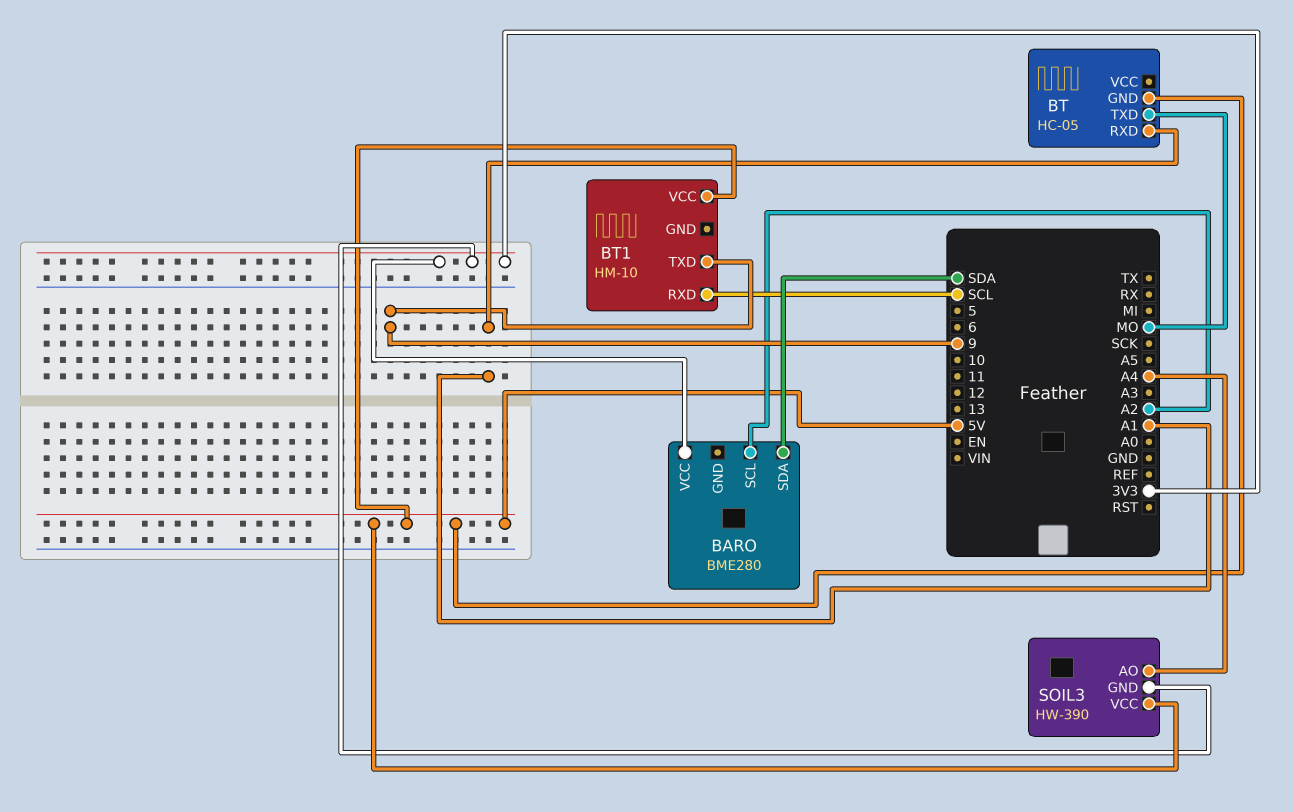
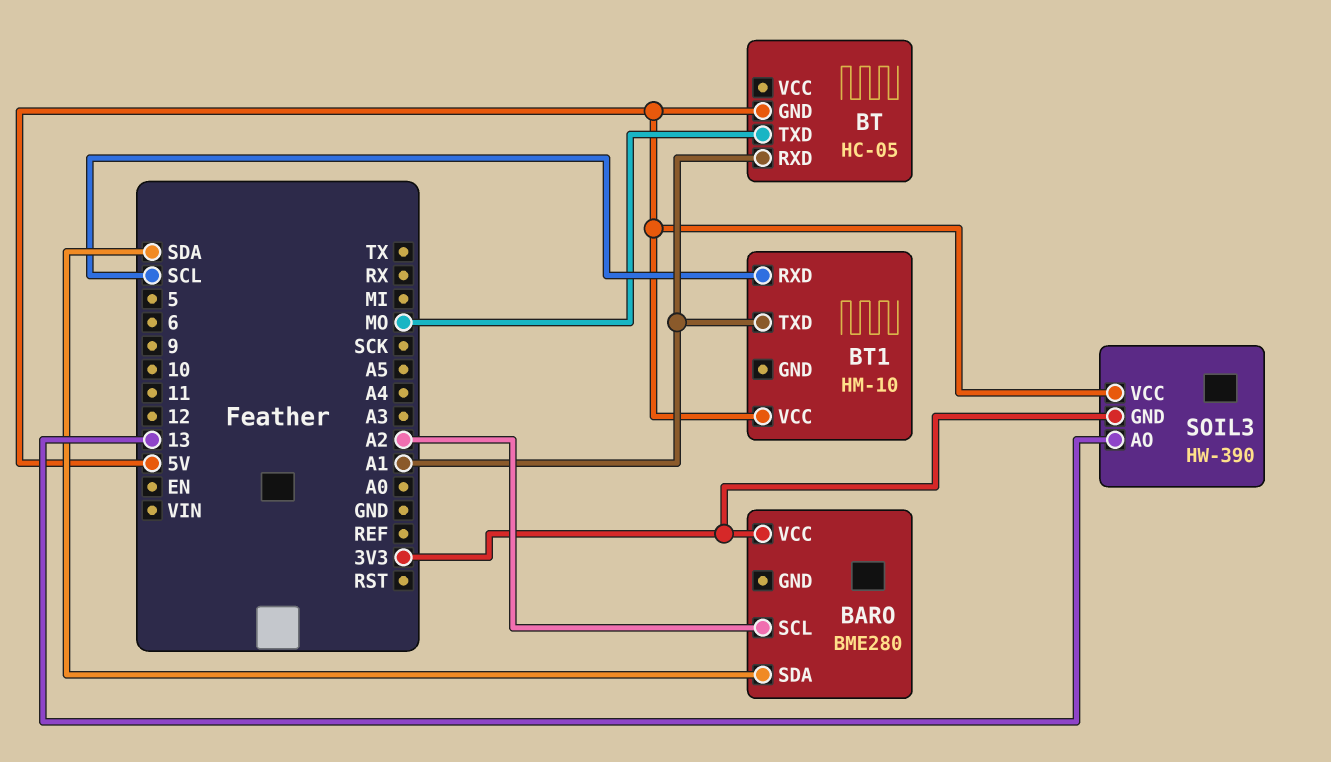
BT1 pin TXD: 9 -> A1
SOIL3 pin AO: A4 -> 13

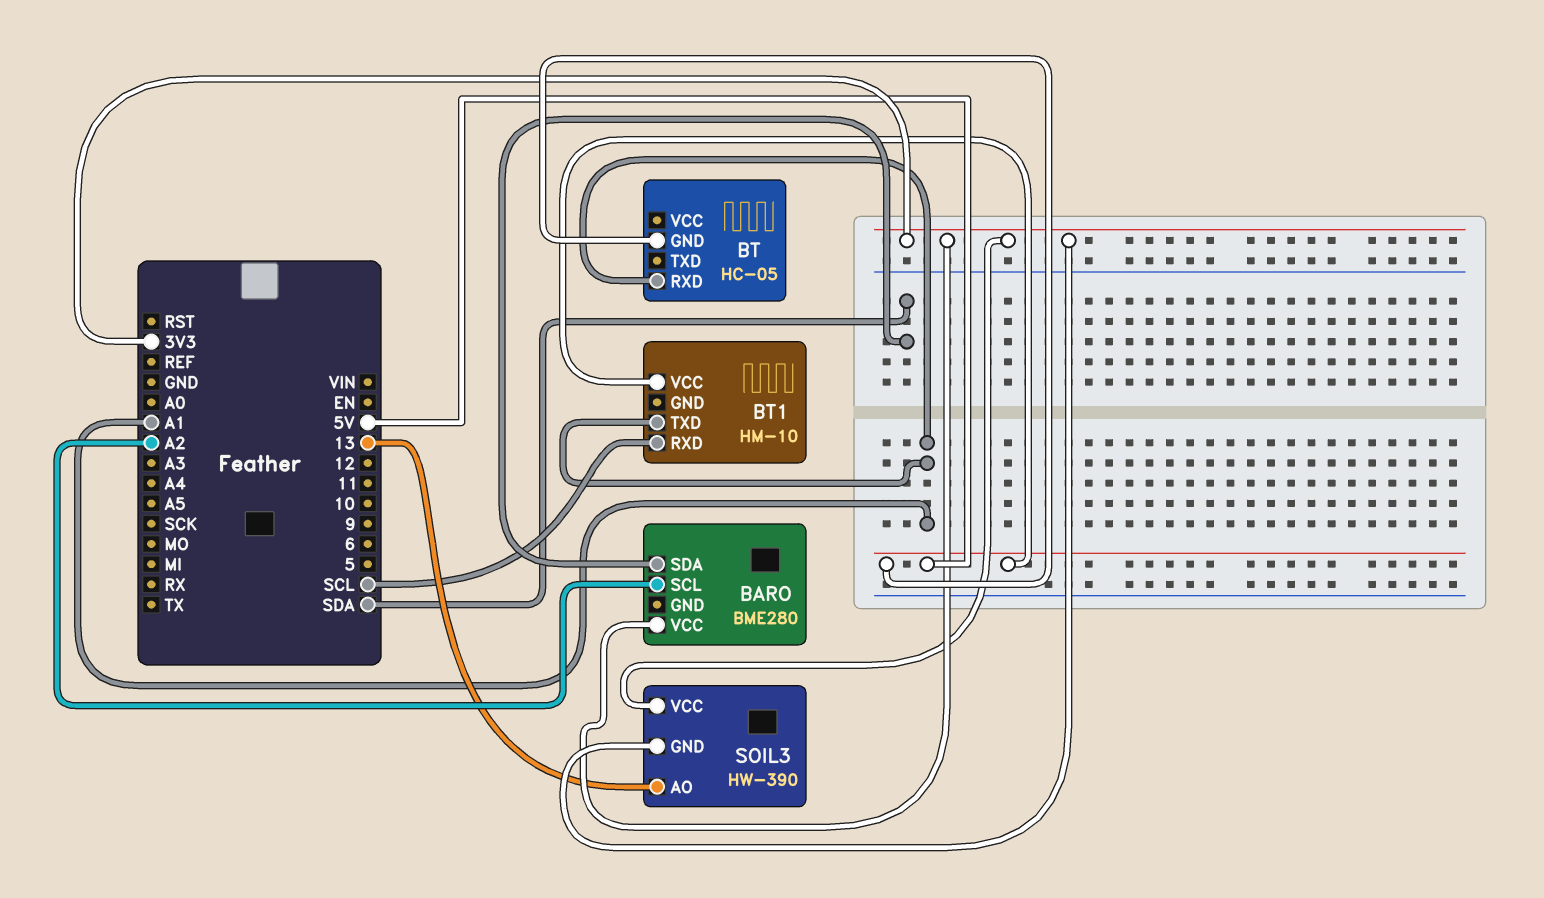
BT pin TXD: MO -> none
SOIL3 pin VCC: 5V -> 3V3

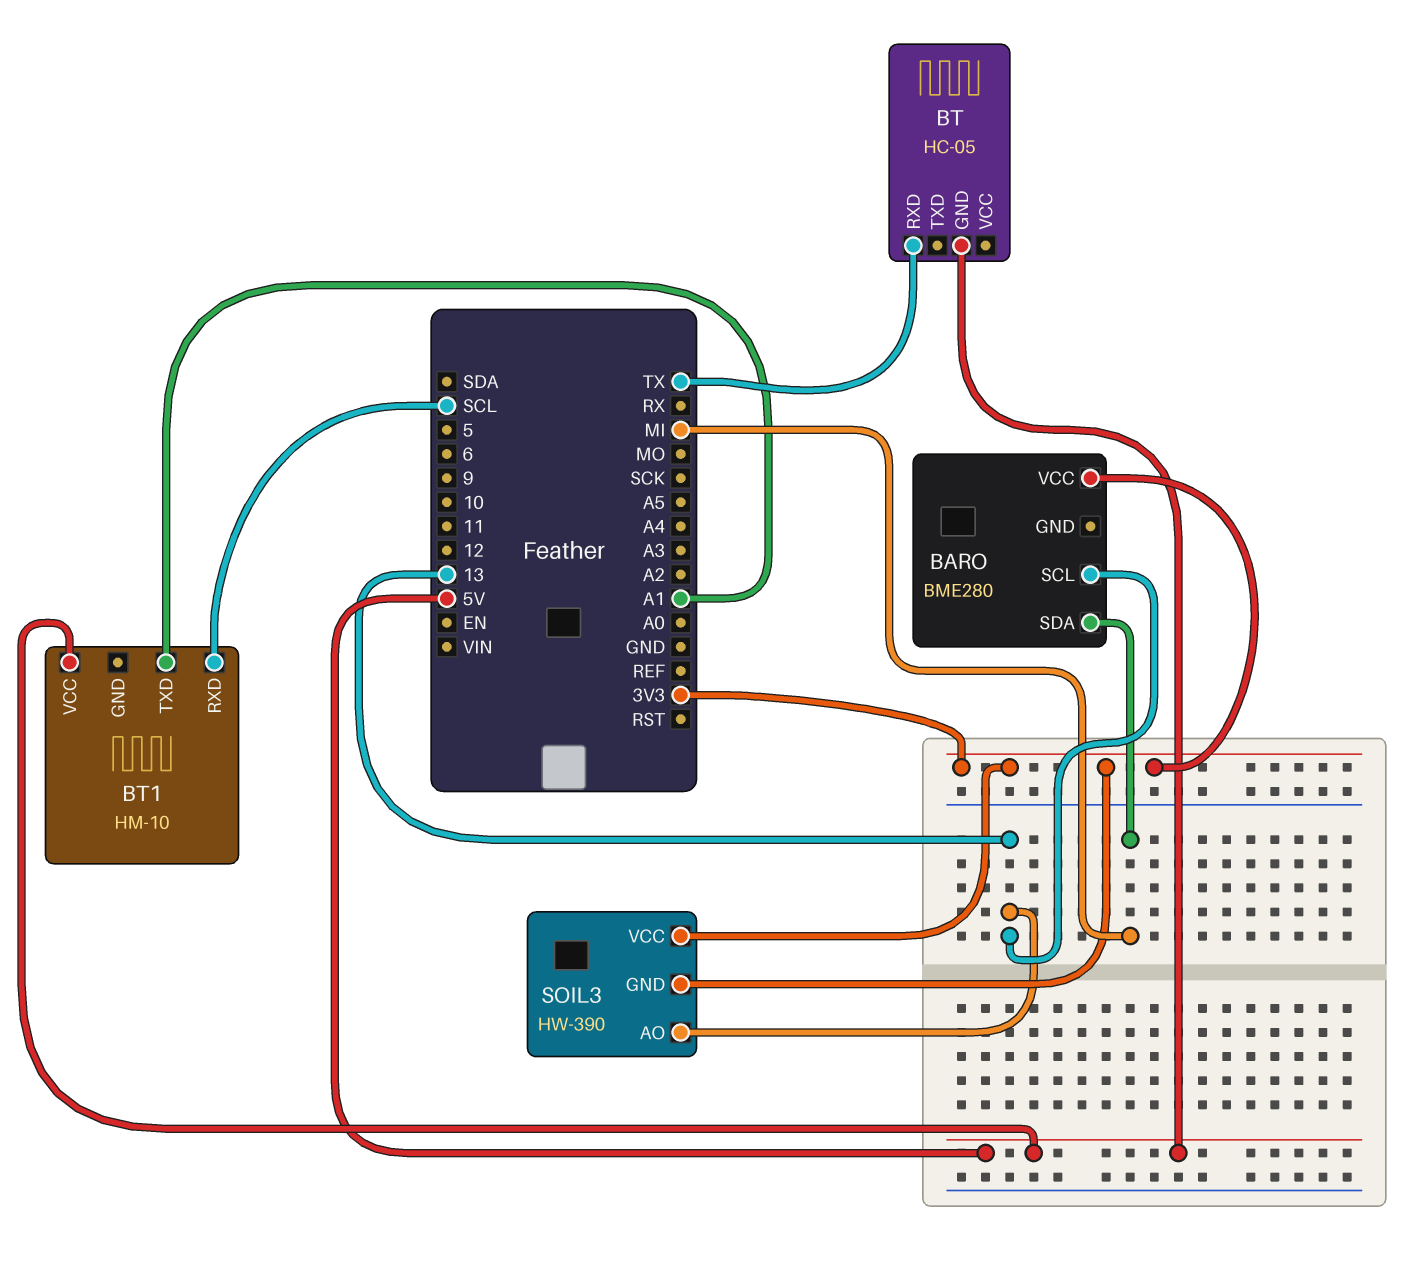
BARO pin SCL: A2 -> 13
BARO pin SDA: SDA -> MI
BT pin RXD: A1 -> TX

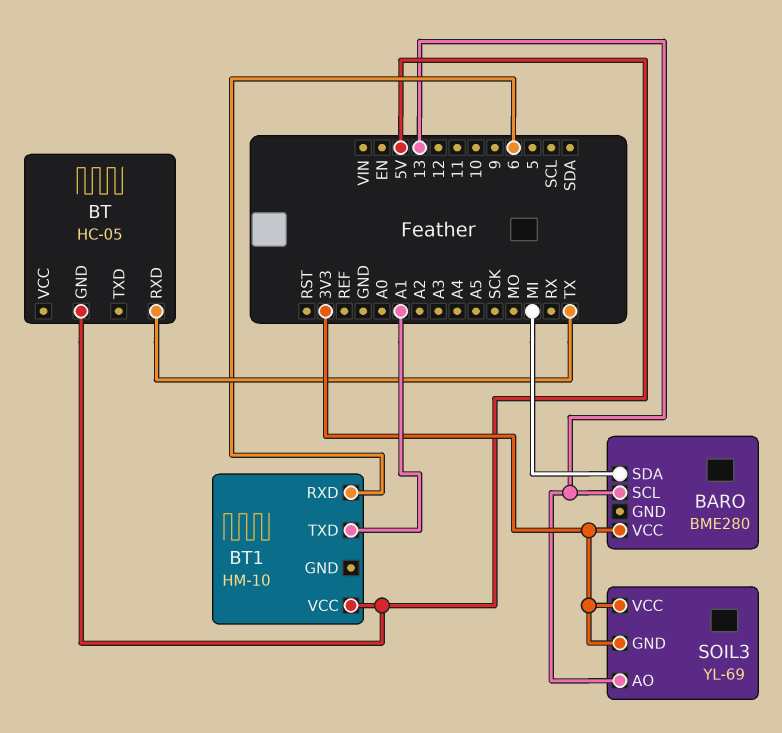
BT1 pin RXD: SCL -> 6
SOIL3: HW-390 -> YL-69

